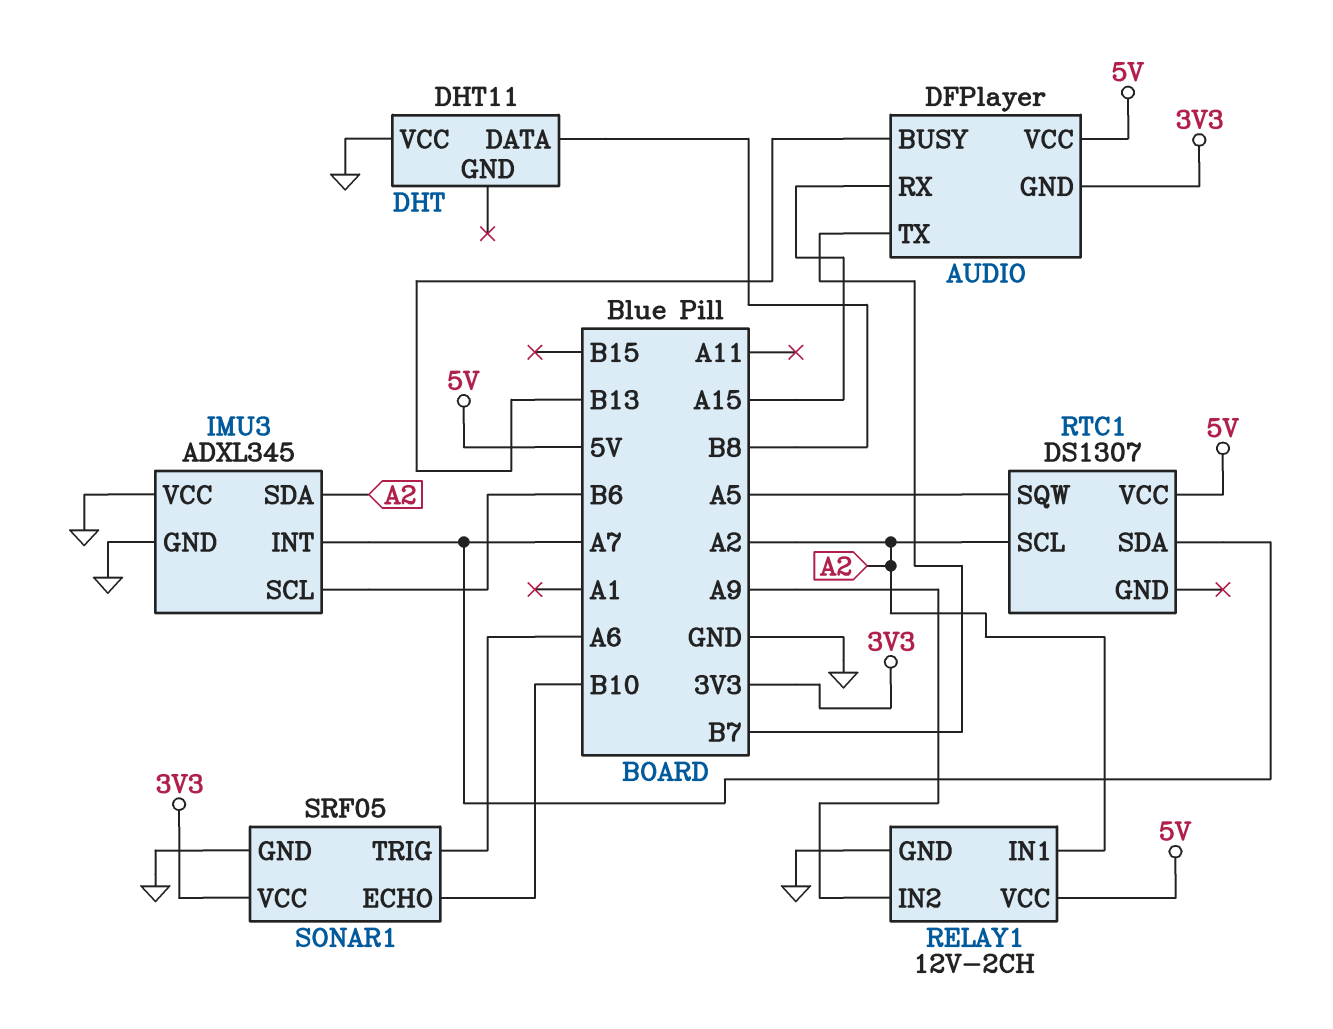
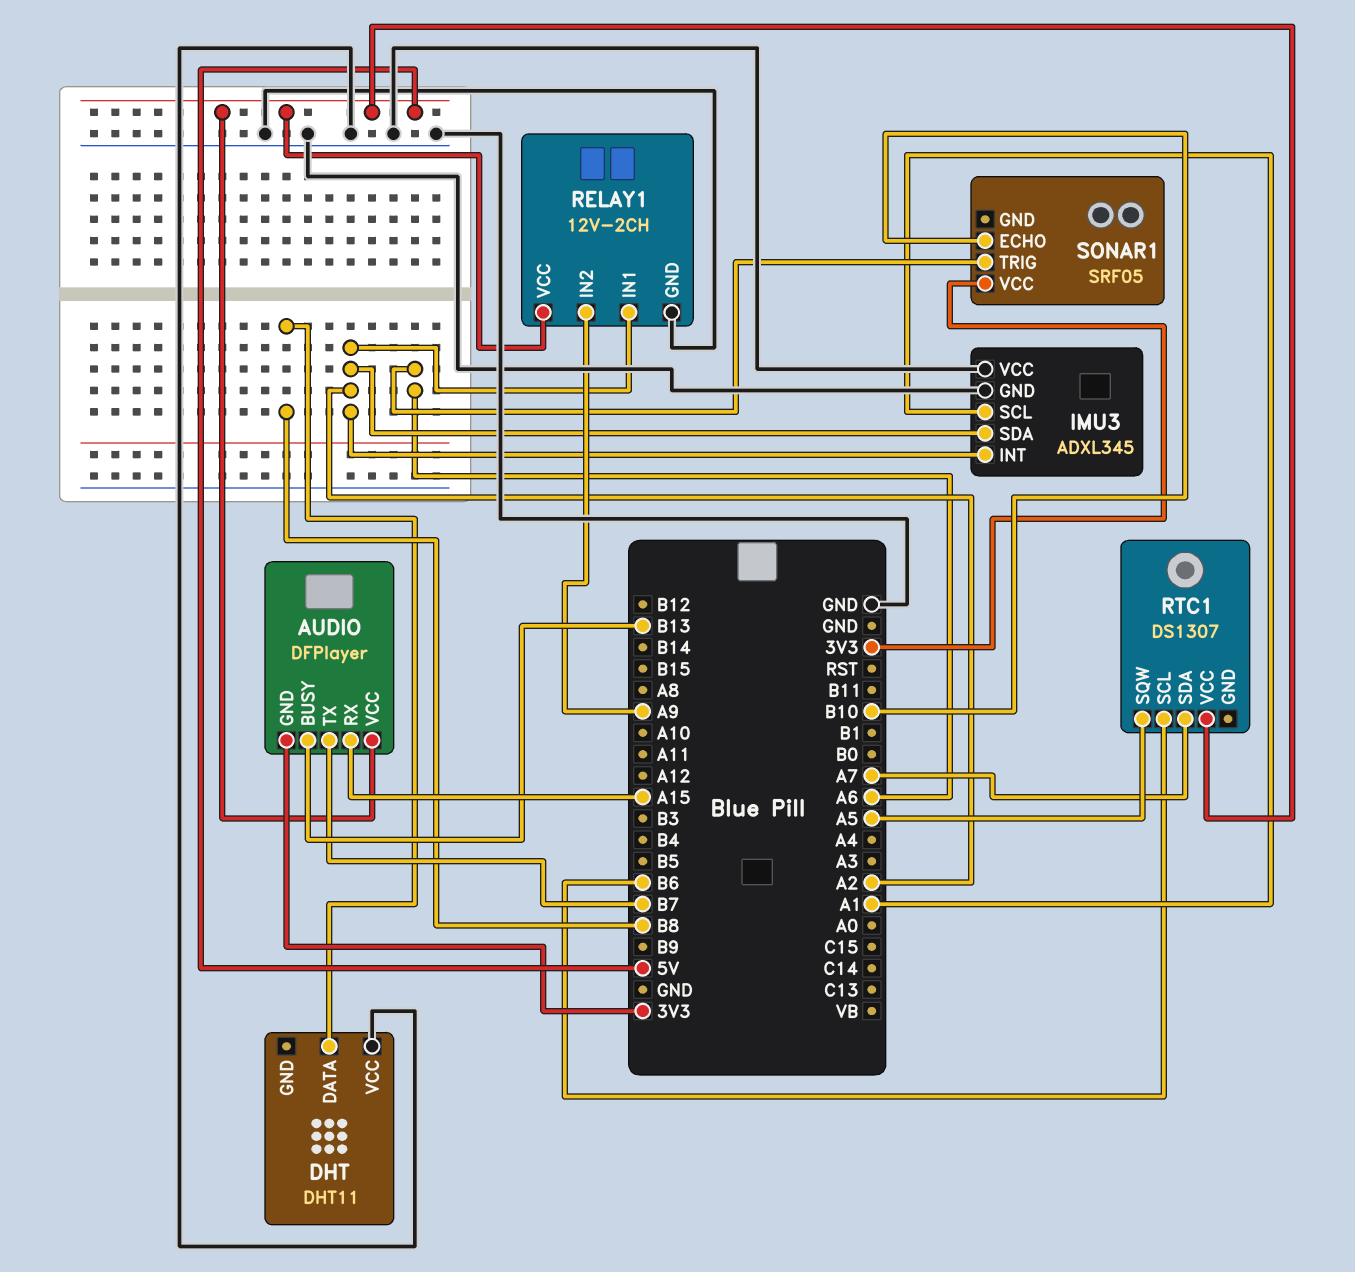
IMU3 pin INT: A7 -> A2
IMU3 pin SCL: B6 -> A1
RTC1 pin SCL: A2 -> B6
SONAR1 pin GND: GND -> none

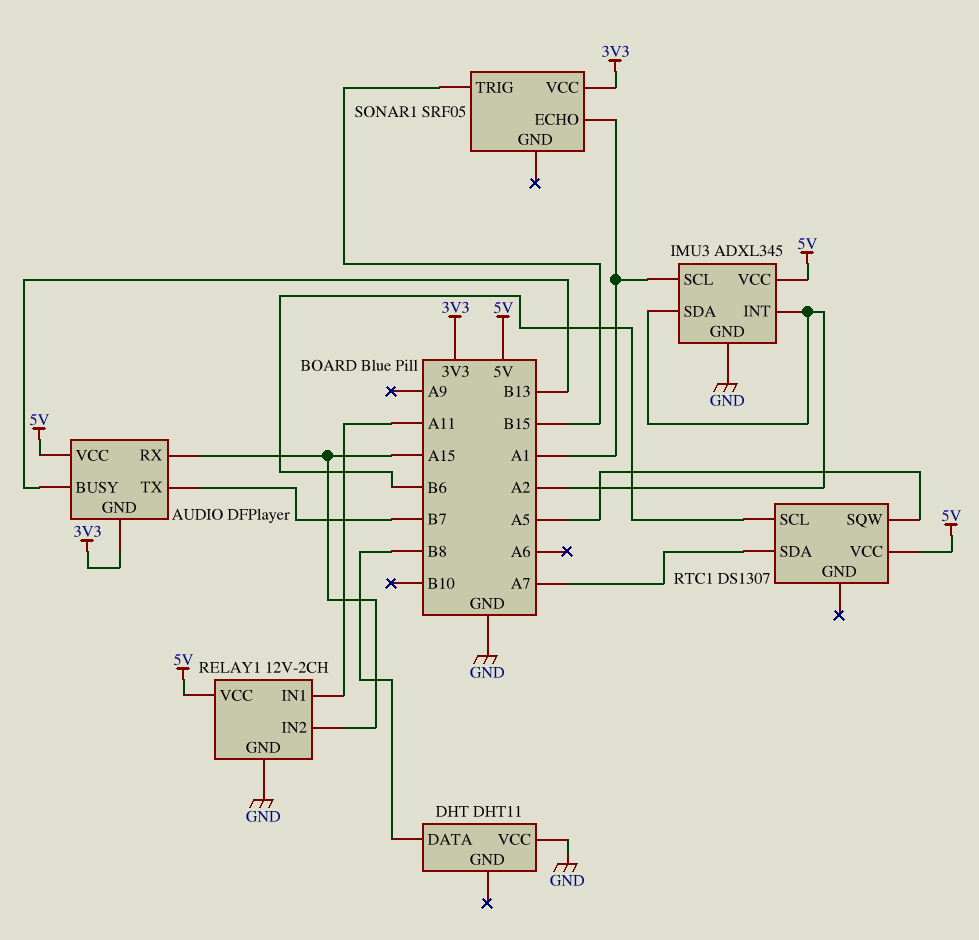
IMU3 pin VCC: GND -> 5V
RELAY1 pin IN1: A2 -> A11
RELAY1 pin IN2: A9 -> A15
SONAR1 pin ECHO: B10 -> A1
SONAR1 pin TRIG: A6 -> B15

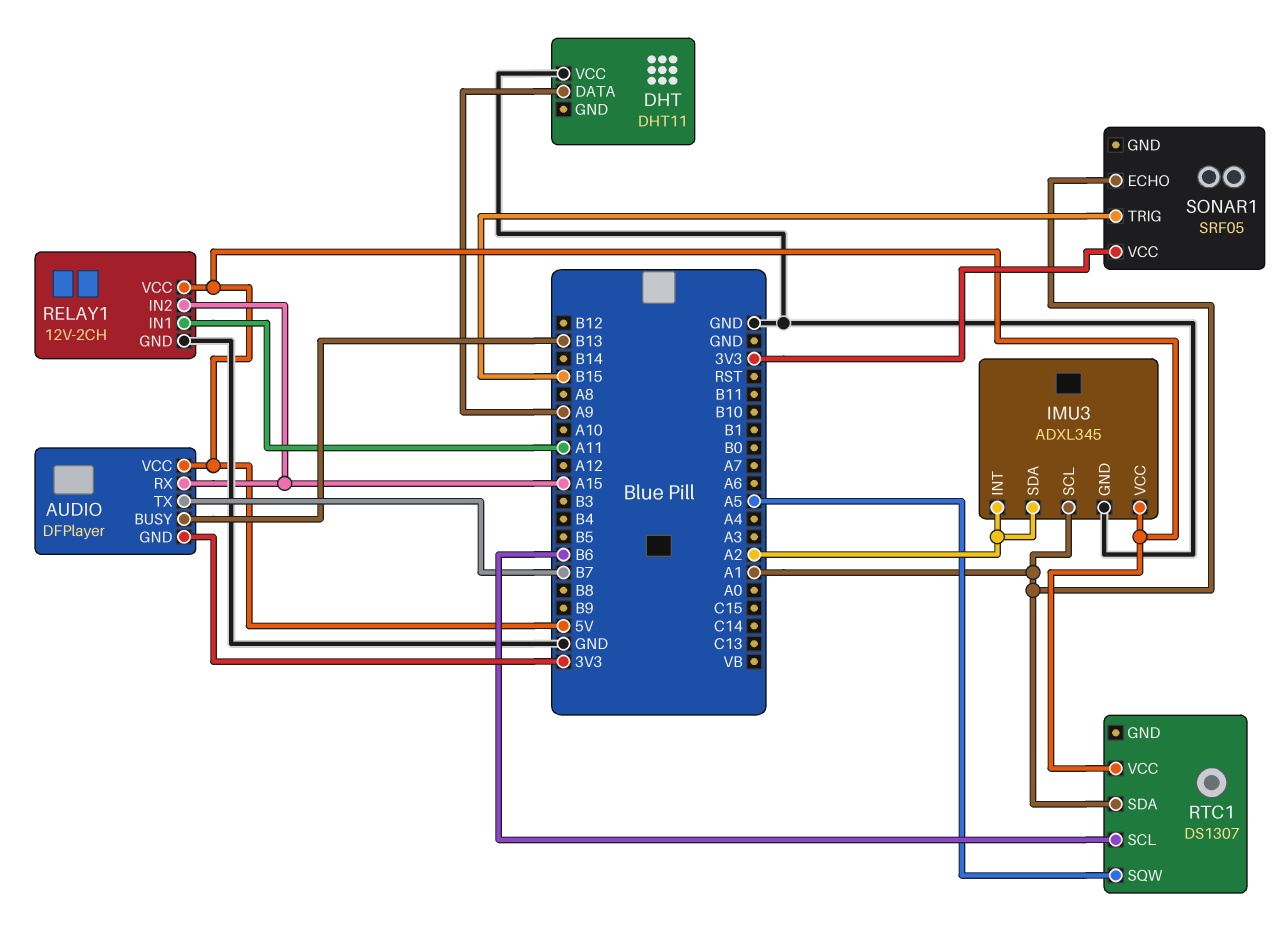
DHT pin DATA: B8 -> A9
RTC1 pin SDA: A7 -> A1

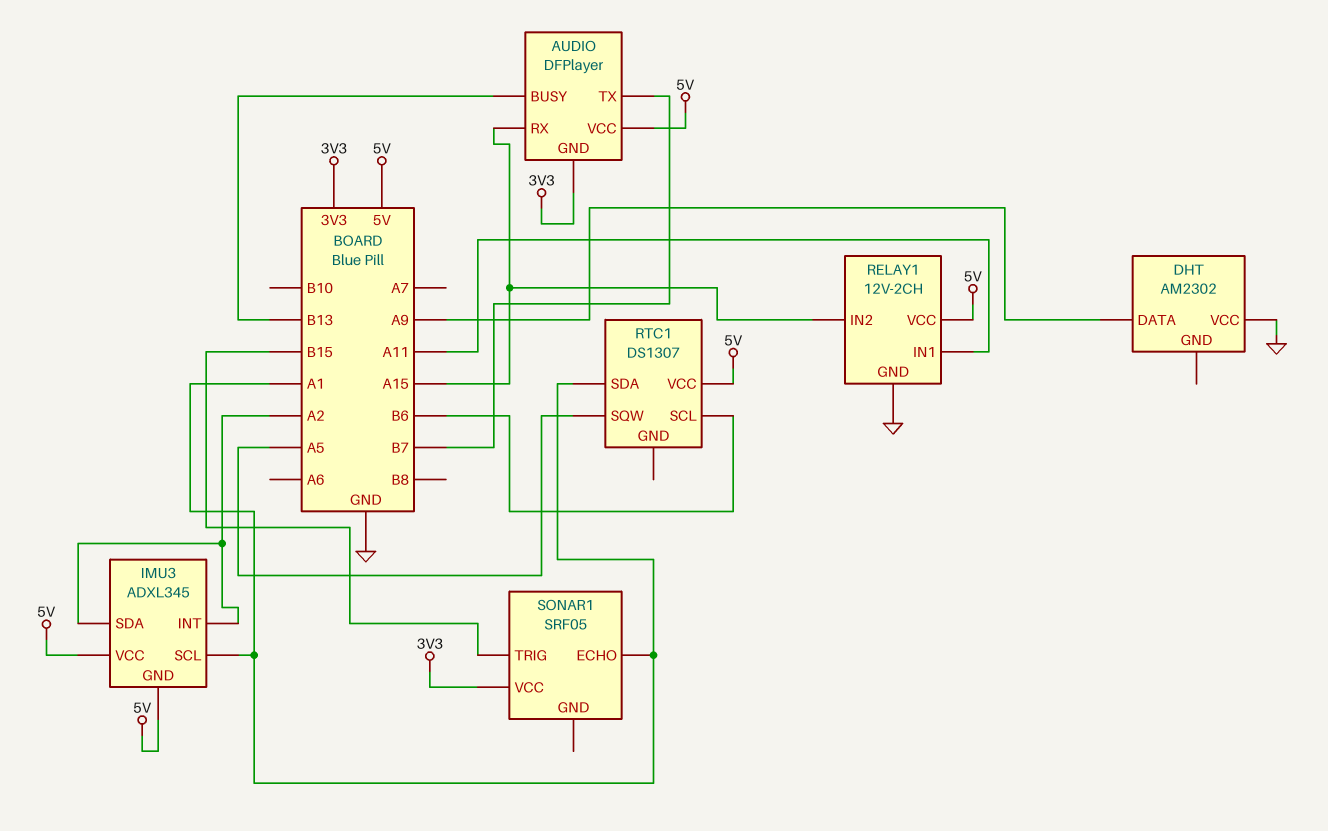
DHT: DHT11 -> AM2302
IMU3 pin GND: GND -> 5V

